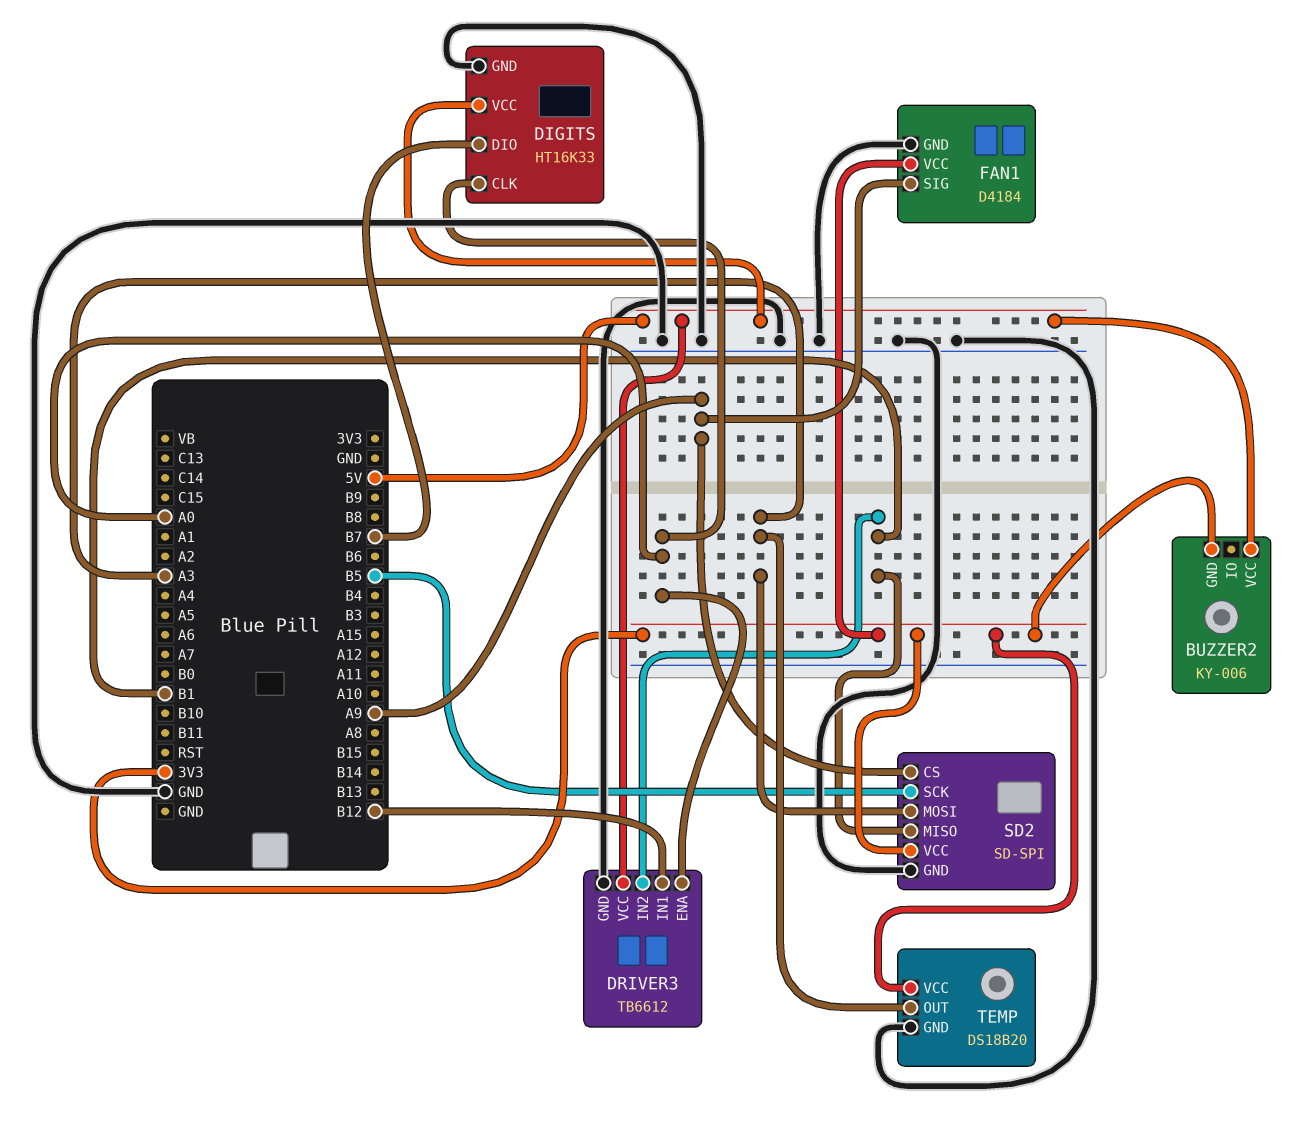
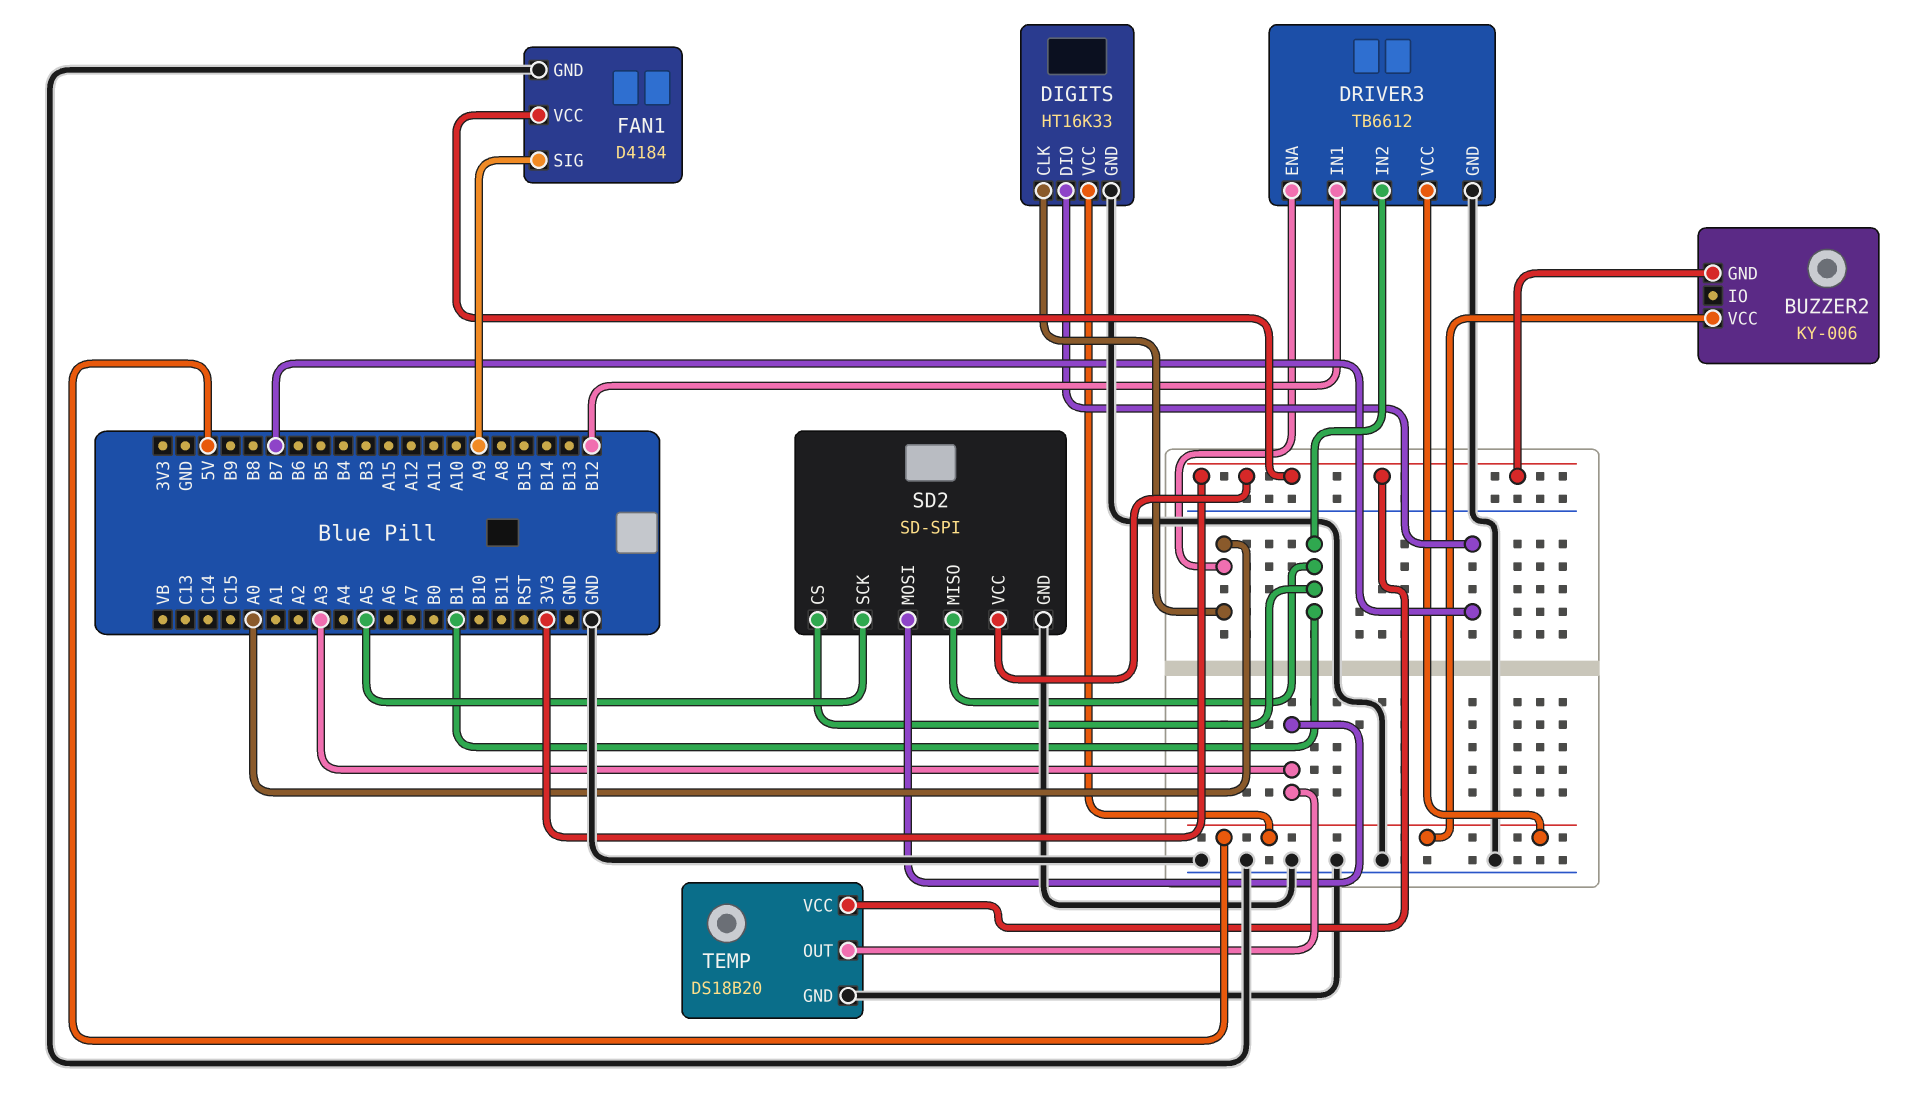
SD2 pin CS: A9 -> B1
SD2 pin SCK: B5 -> A5

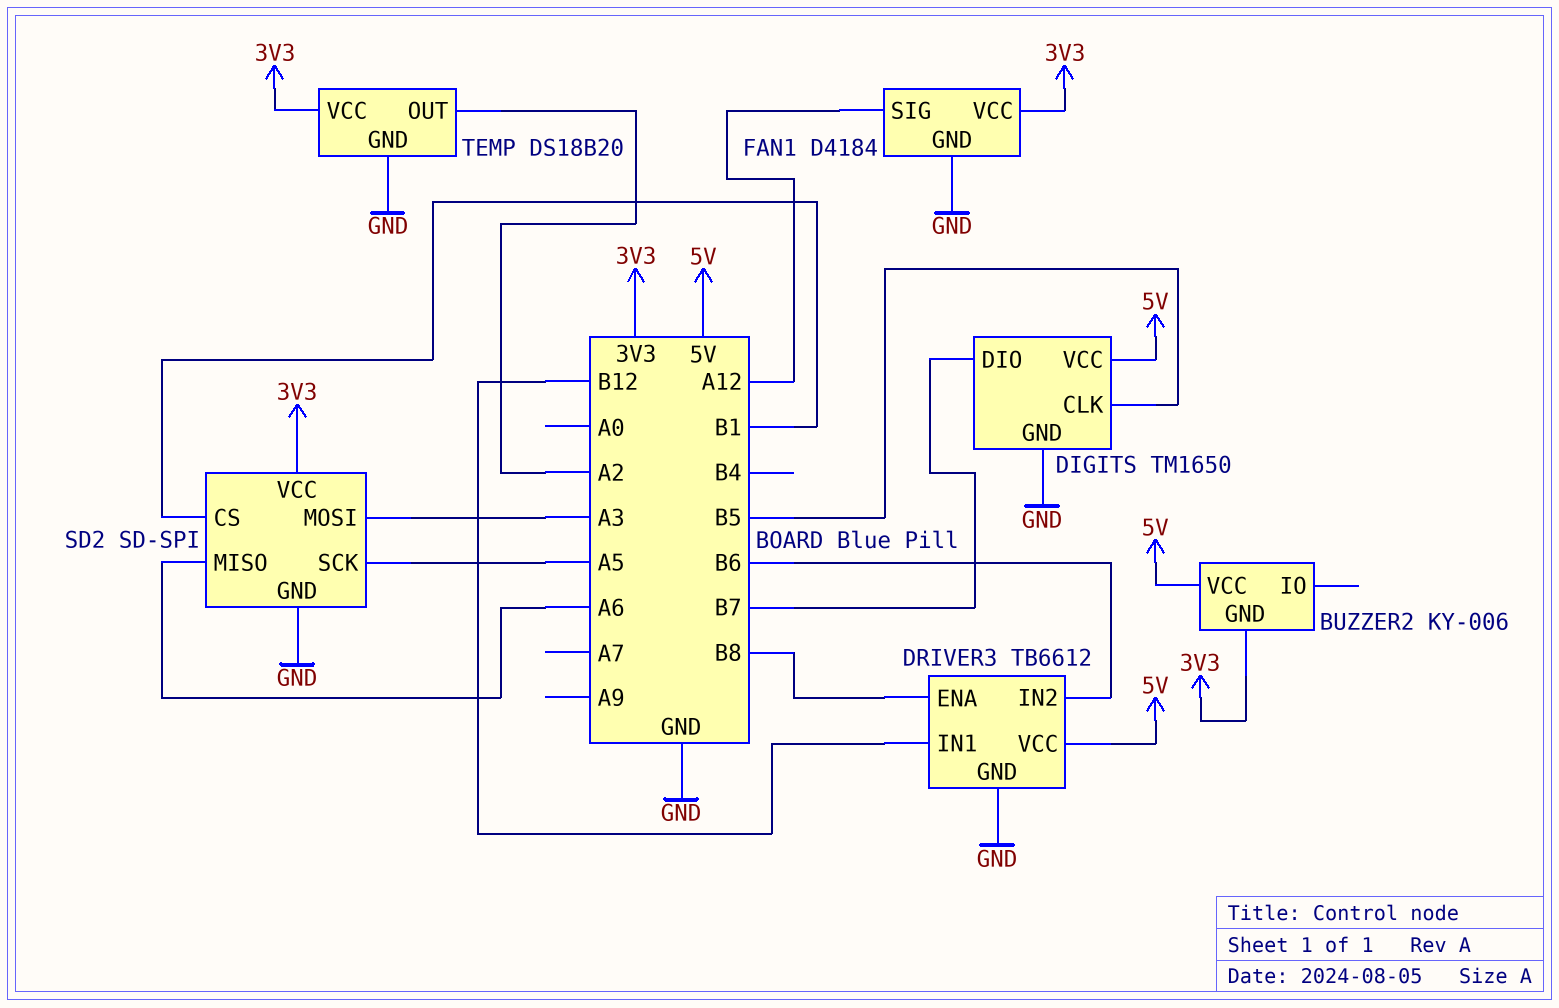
DIGITS: HT16K33 -> TM1650
DIGITS pin CLK: A0 -> B5
DRIVER3 pin ENA: A0 -> B8
DRIVER3 pin IN2: B1 -> B6
FAN1 pin SIG: A9 -> A12
SD2 pin MISO: B1 -> A6
TEMP pin OUT: A3 -> A2

